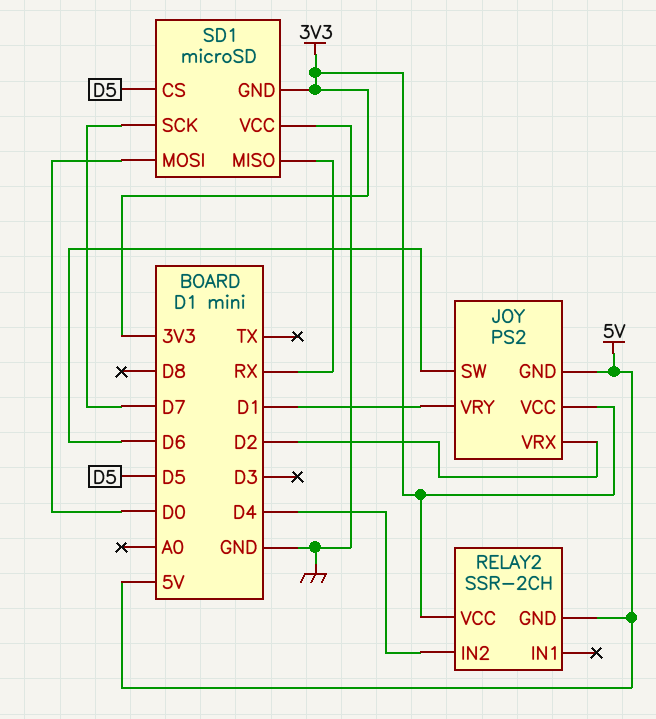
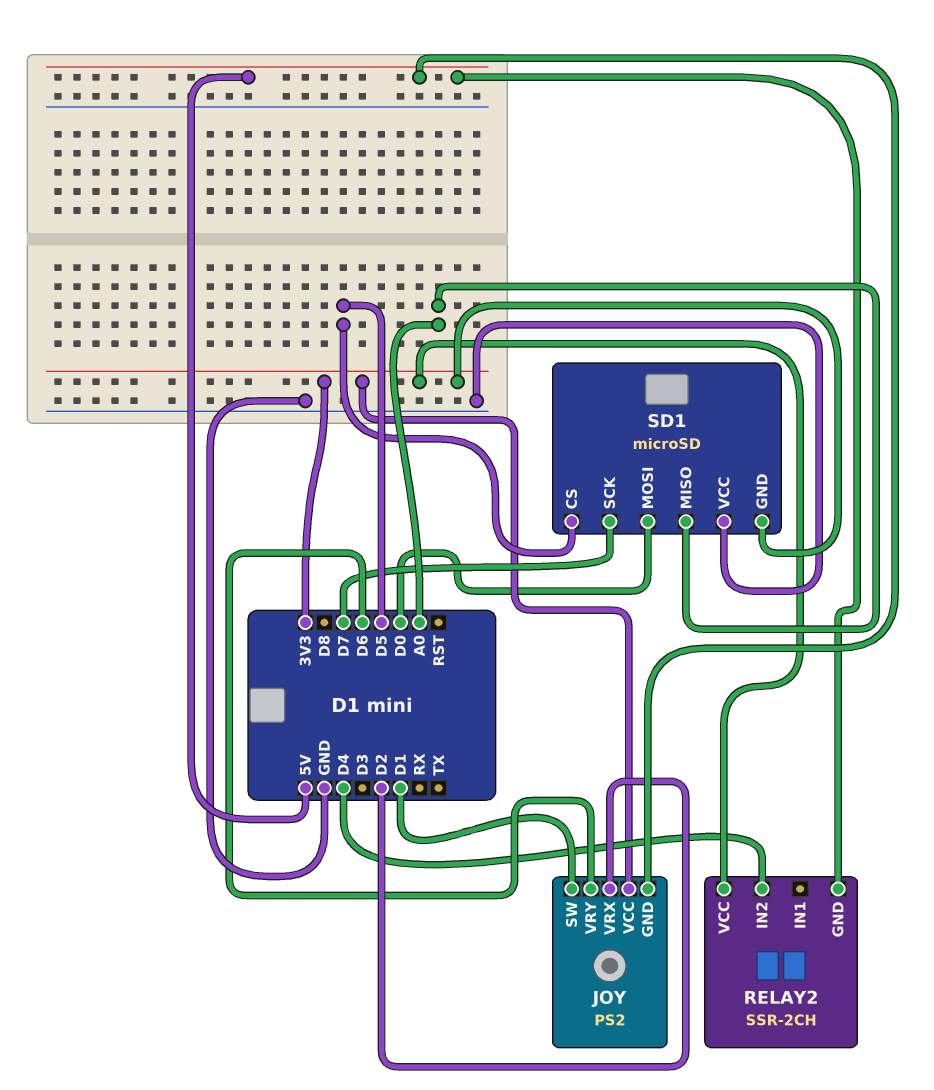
JOY pin SW: D6 -> D1
JOY pin VRY: D1 -> D6
SD1 pin MISO: RX -> A0

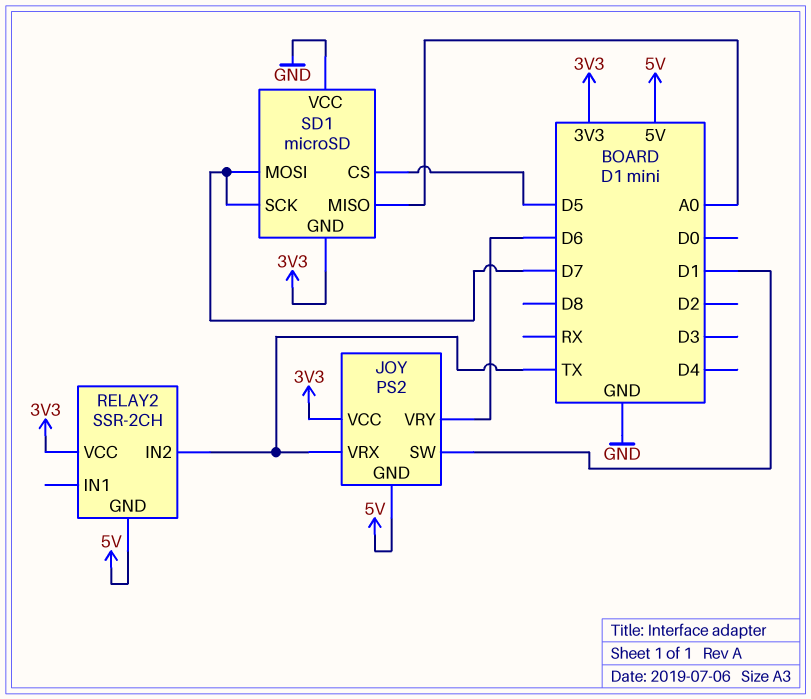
JOY pin VRX: D2 -> TX
RELAY2 pin IN2: D4 -> TX
SD1 pin MOSI: D0 -> D7

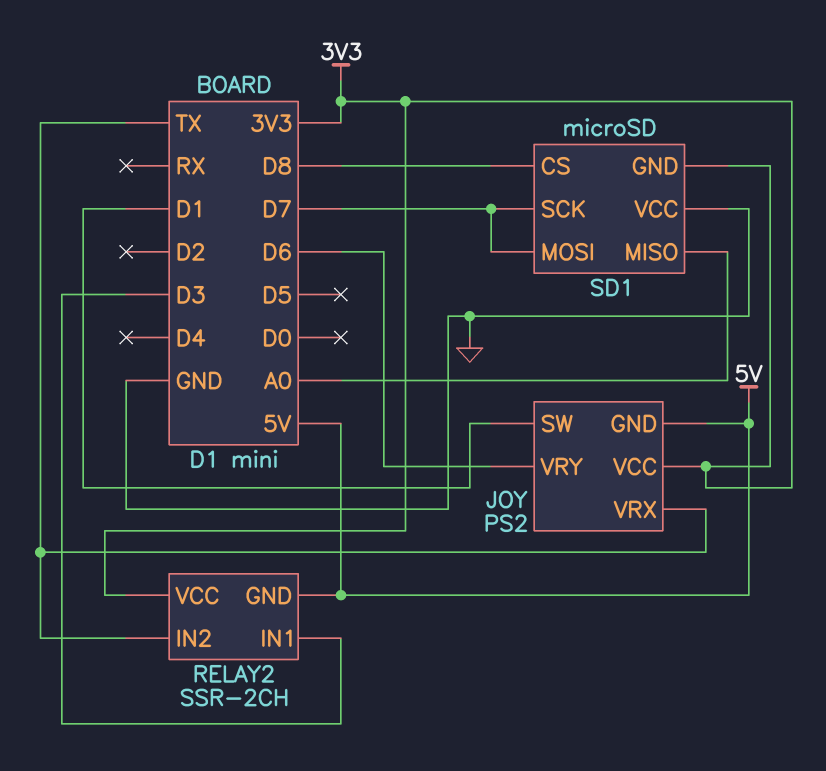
RELAY2 pin IN1: none -> D3
SD1 pin CS: D5 -> D8

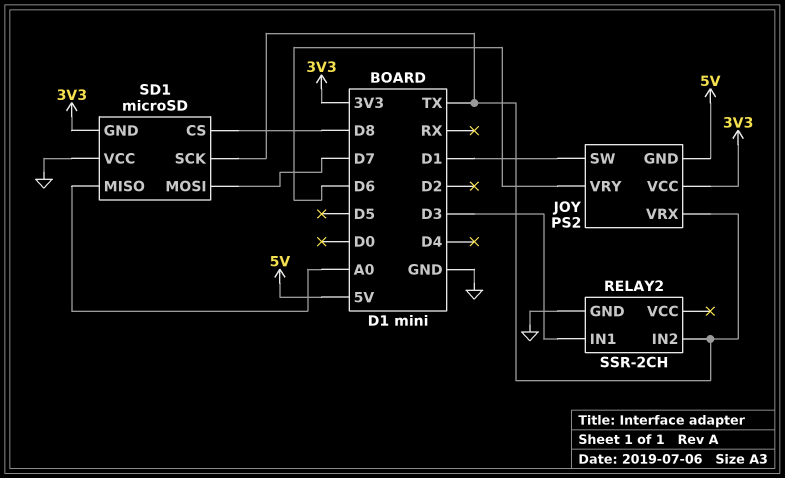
RELAY2 pin GND: 5V -> GND
RELAY2 pin VCC: 3V3 -> none
SD1 pin SCK: D7 -> TX

